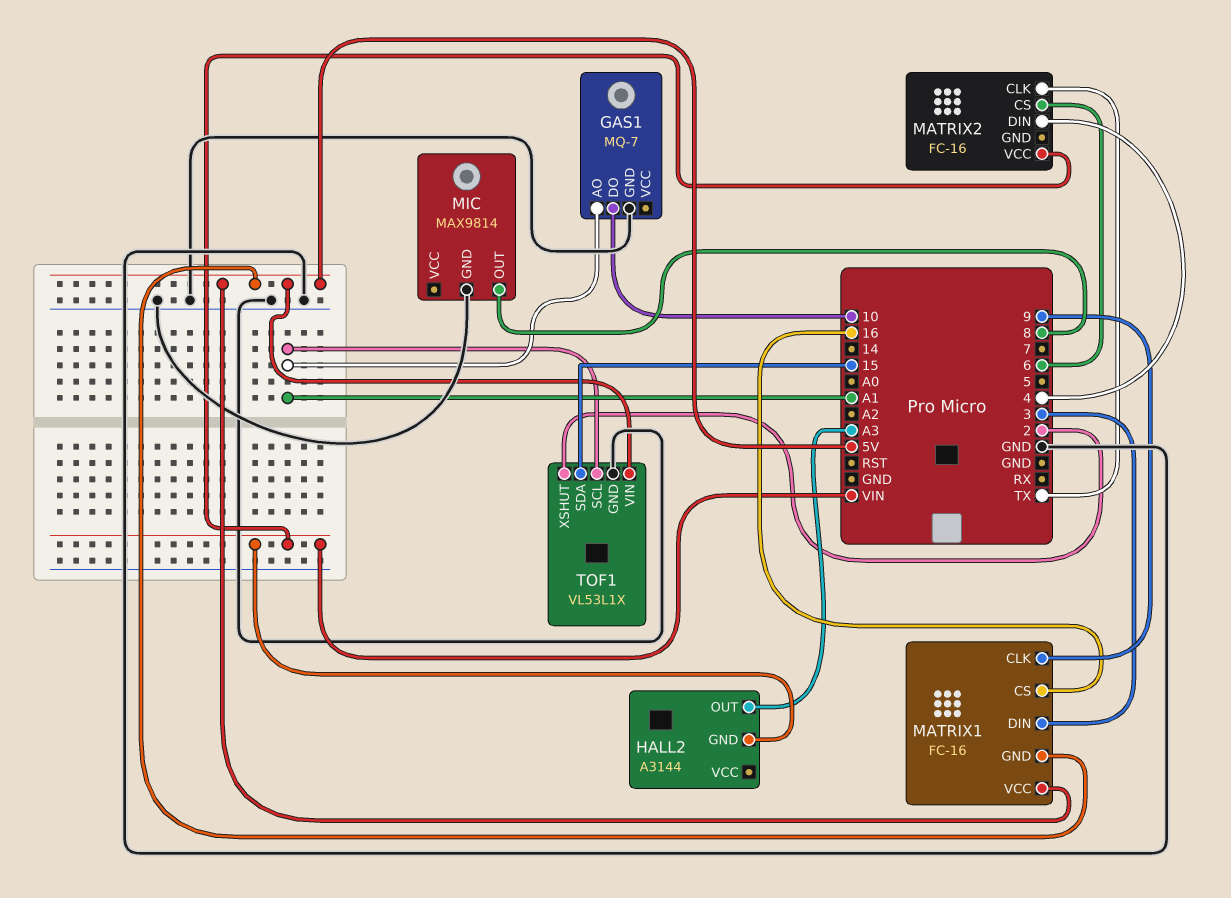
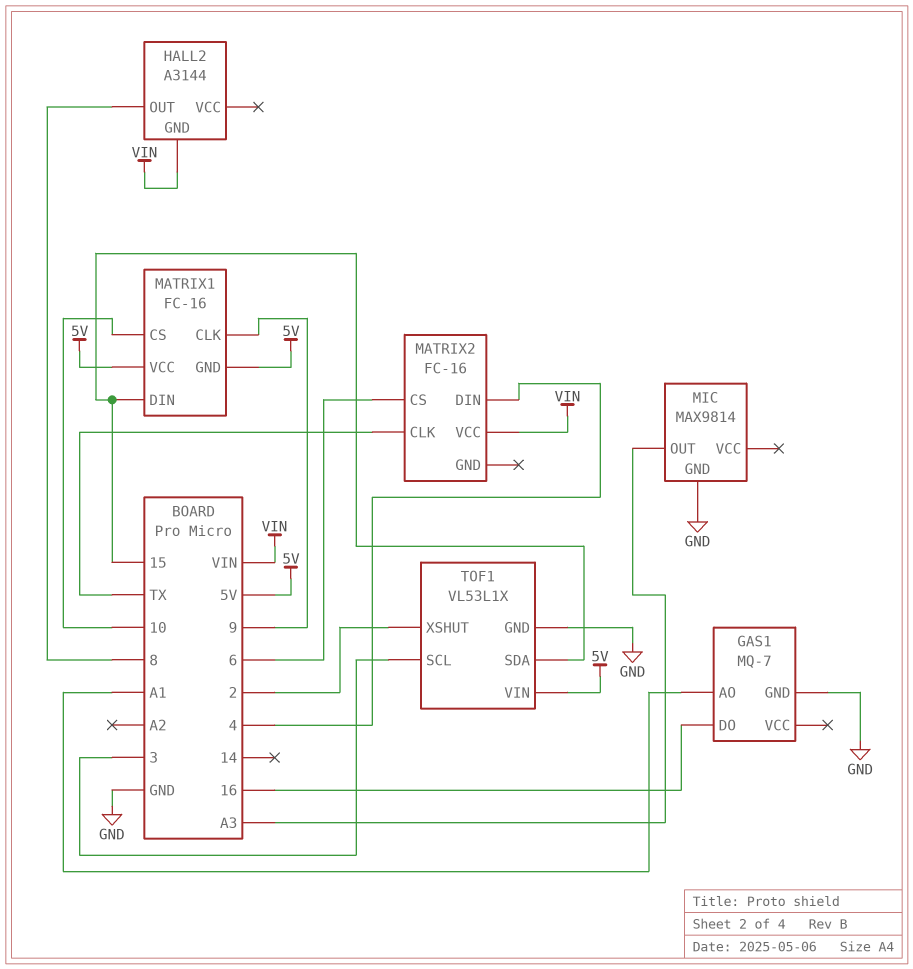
GAS1 pin DO: 10 -> 16
HALL2 pin OUT: A3 -> 8
MATRIX1 pin CS: 16 -> 10
MATRIX1 pin DIN: 3 -> 15
MIC pin OUT: 8 -> A3
TOF1 pin SCL: A1 -> 3

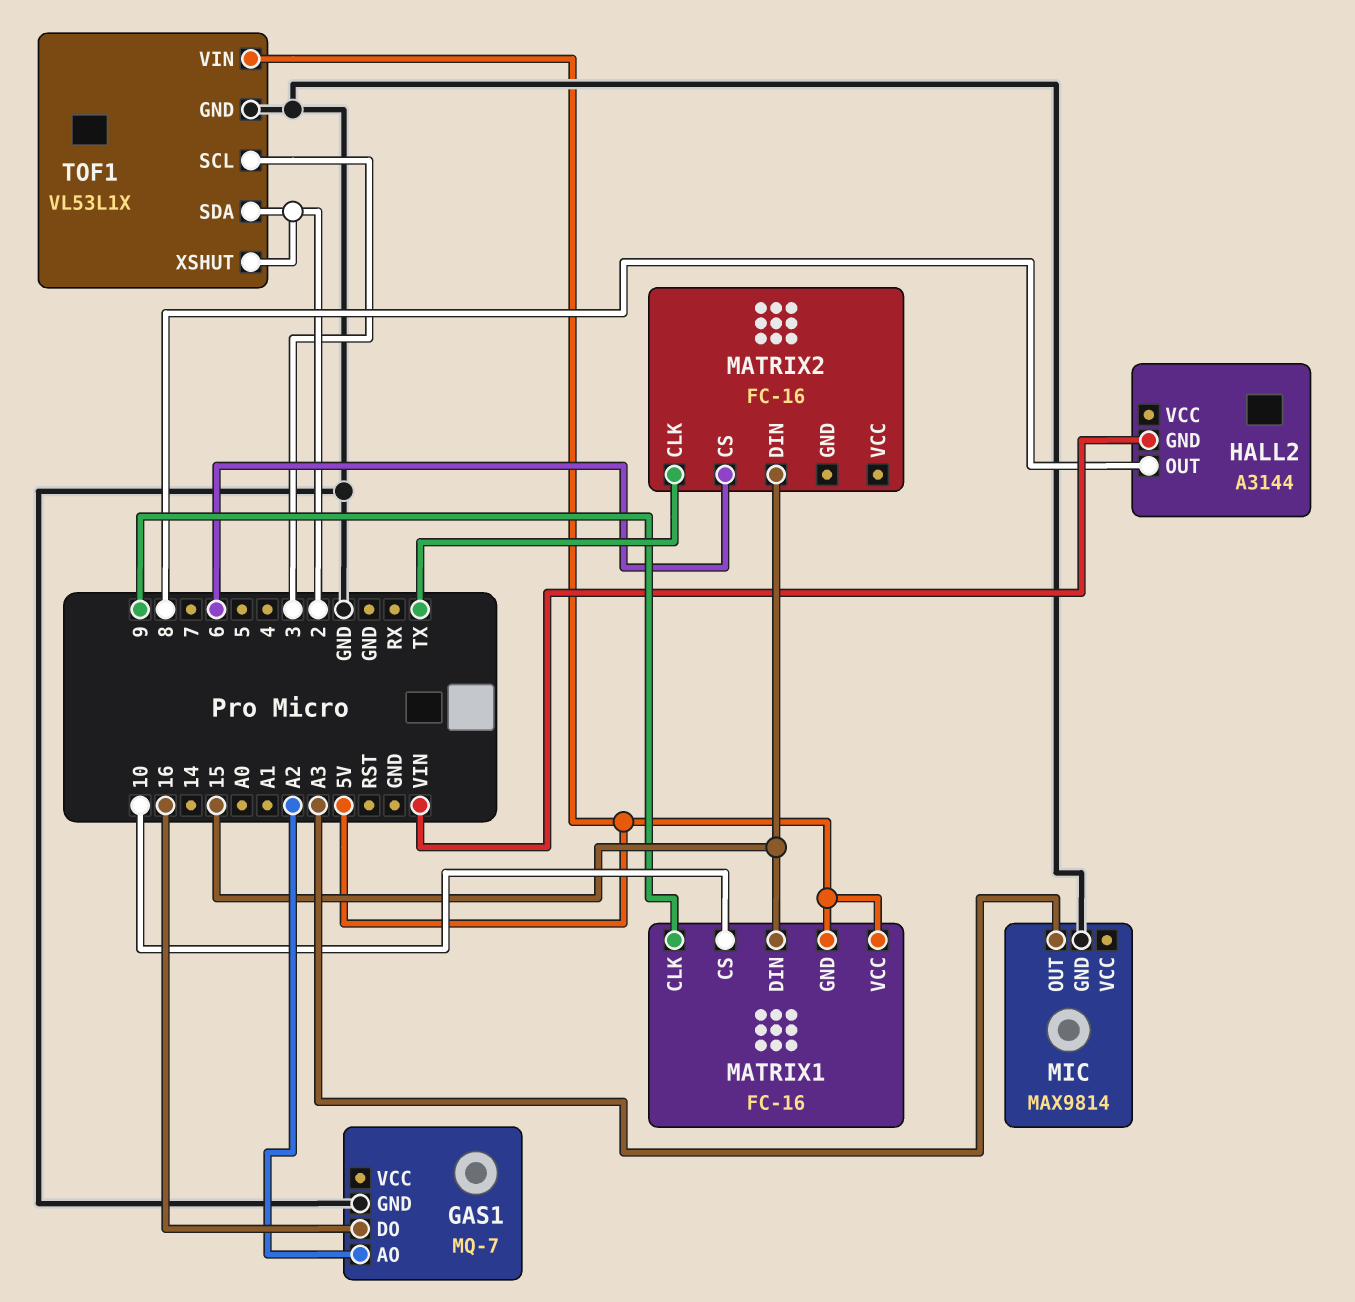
GAS1 pin AO: A1 -> A2
MATRIX2 pin DIN: 4 -> 15
MATRIX2 pin VCC: VIN -> none
TOF1 pin SDA: 15 -> 2

